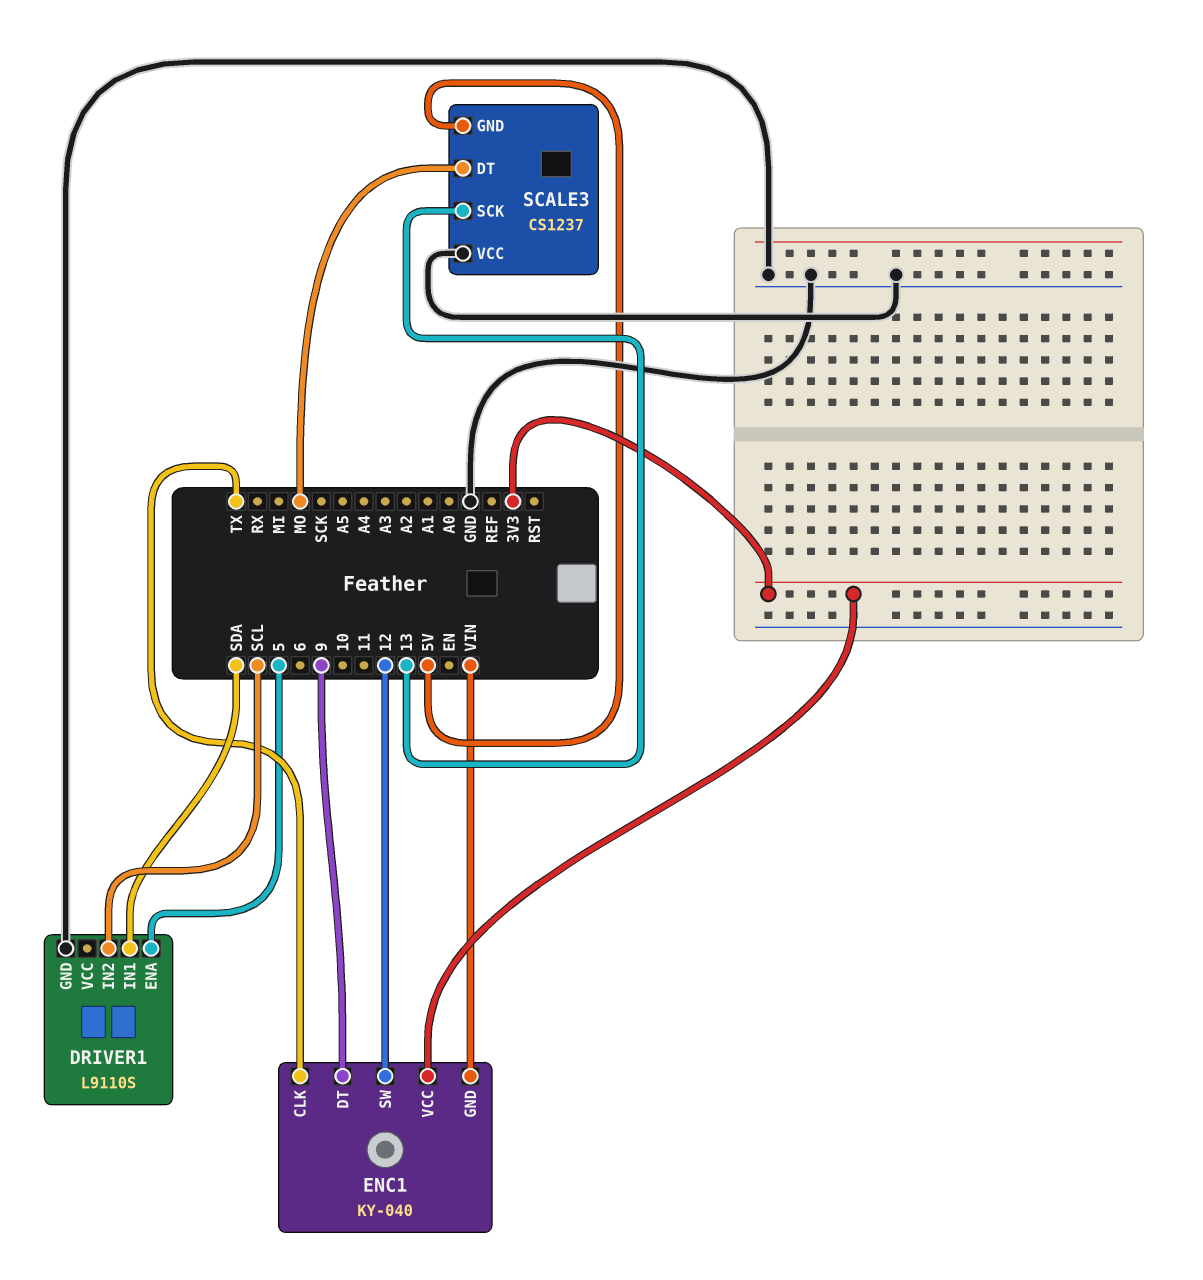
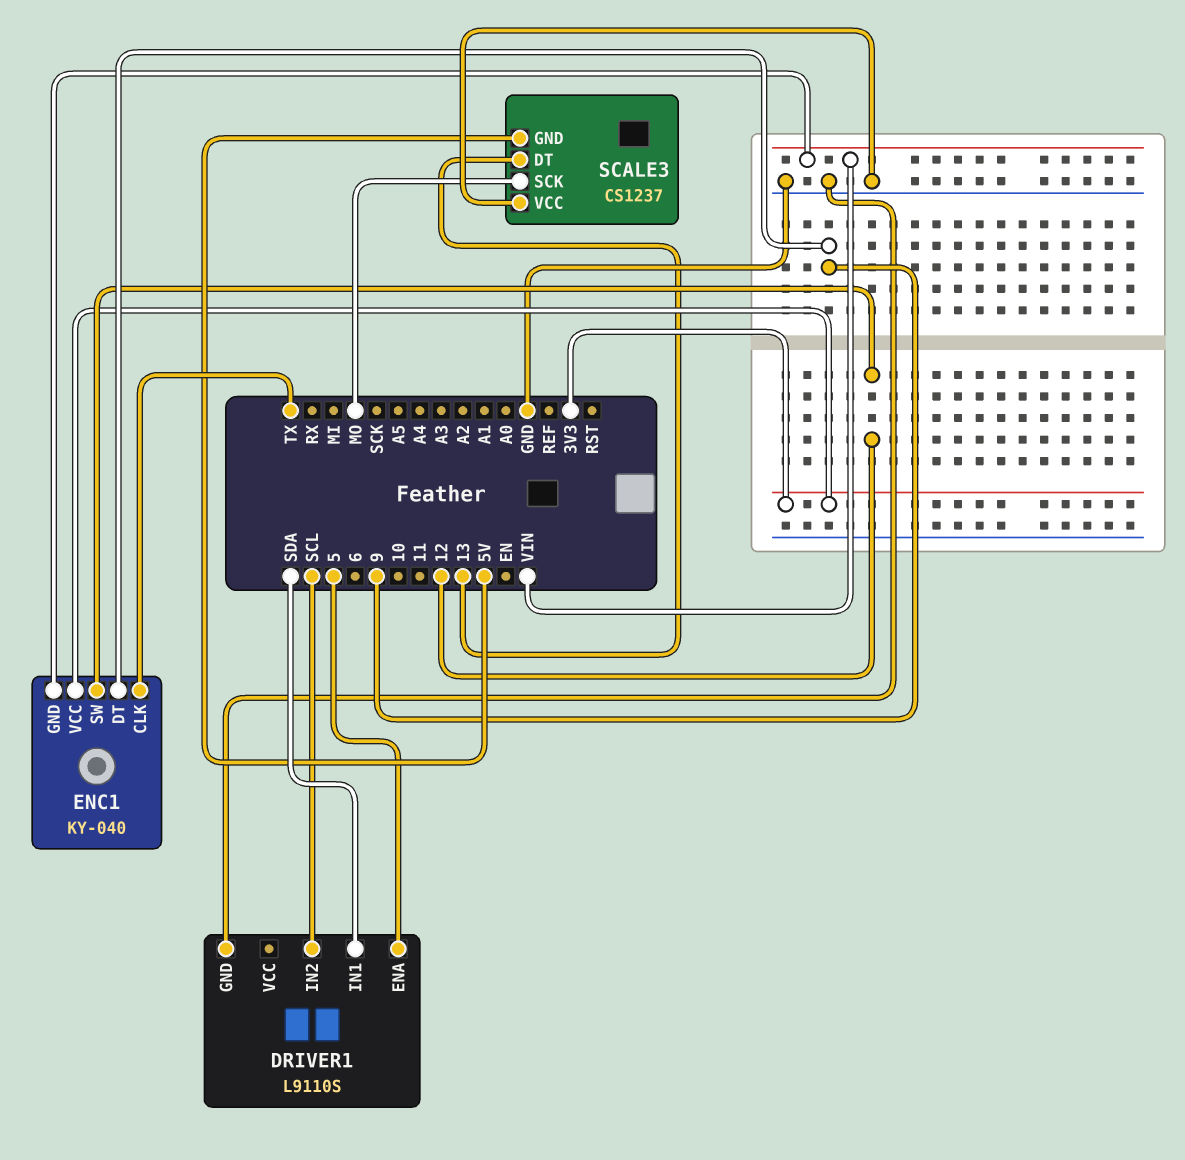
SCALE3 pin DT: MO -> 13
SCALE3 pin SCK: 13 -> MO

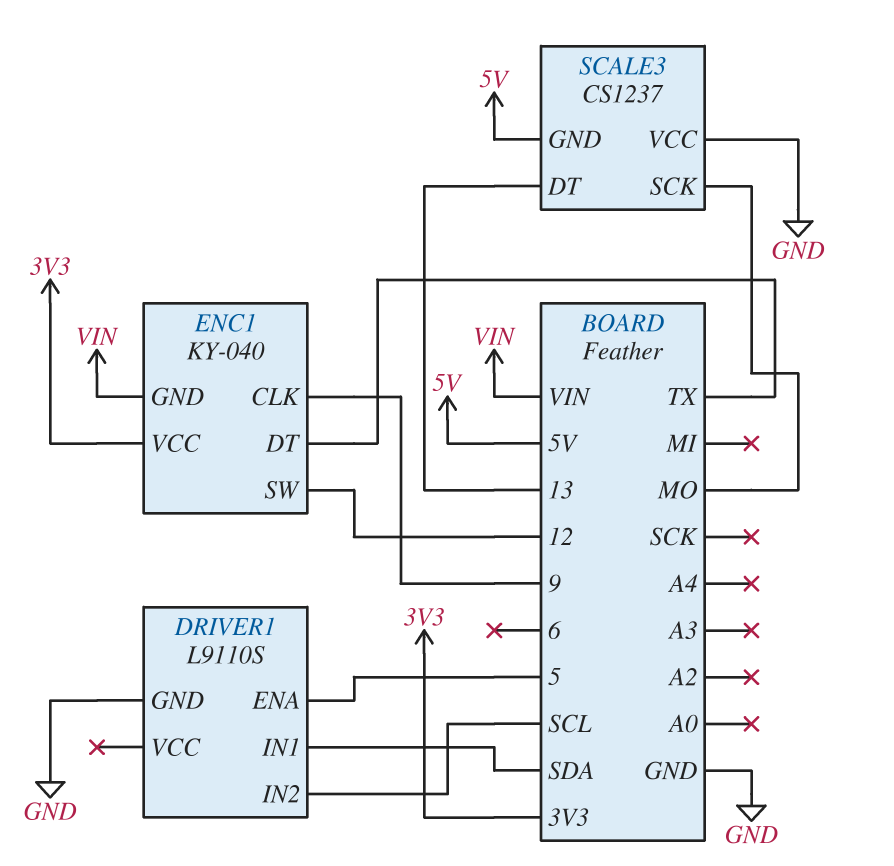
ENC1 pin CLK: TX -> 9
ENC1 pin DT: 9 -> TX

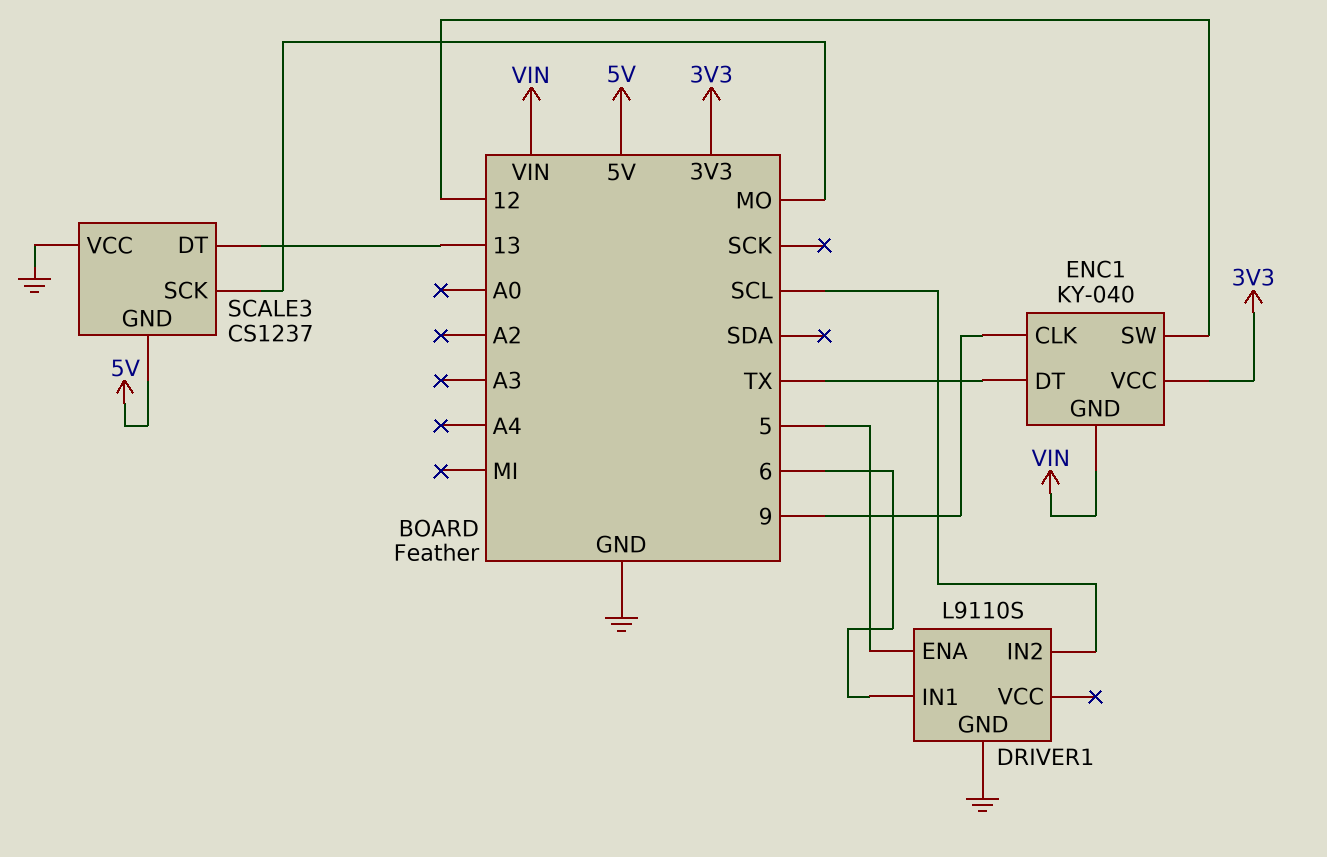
DRIVER1 pin IN1: SDA -> 6

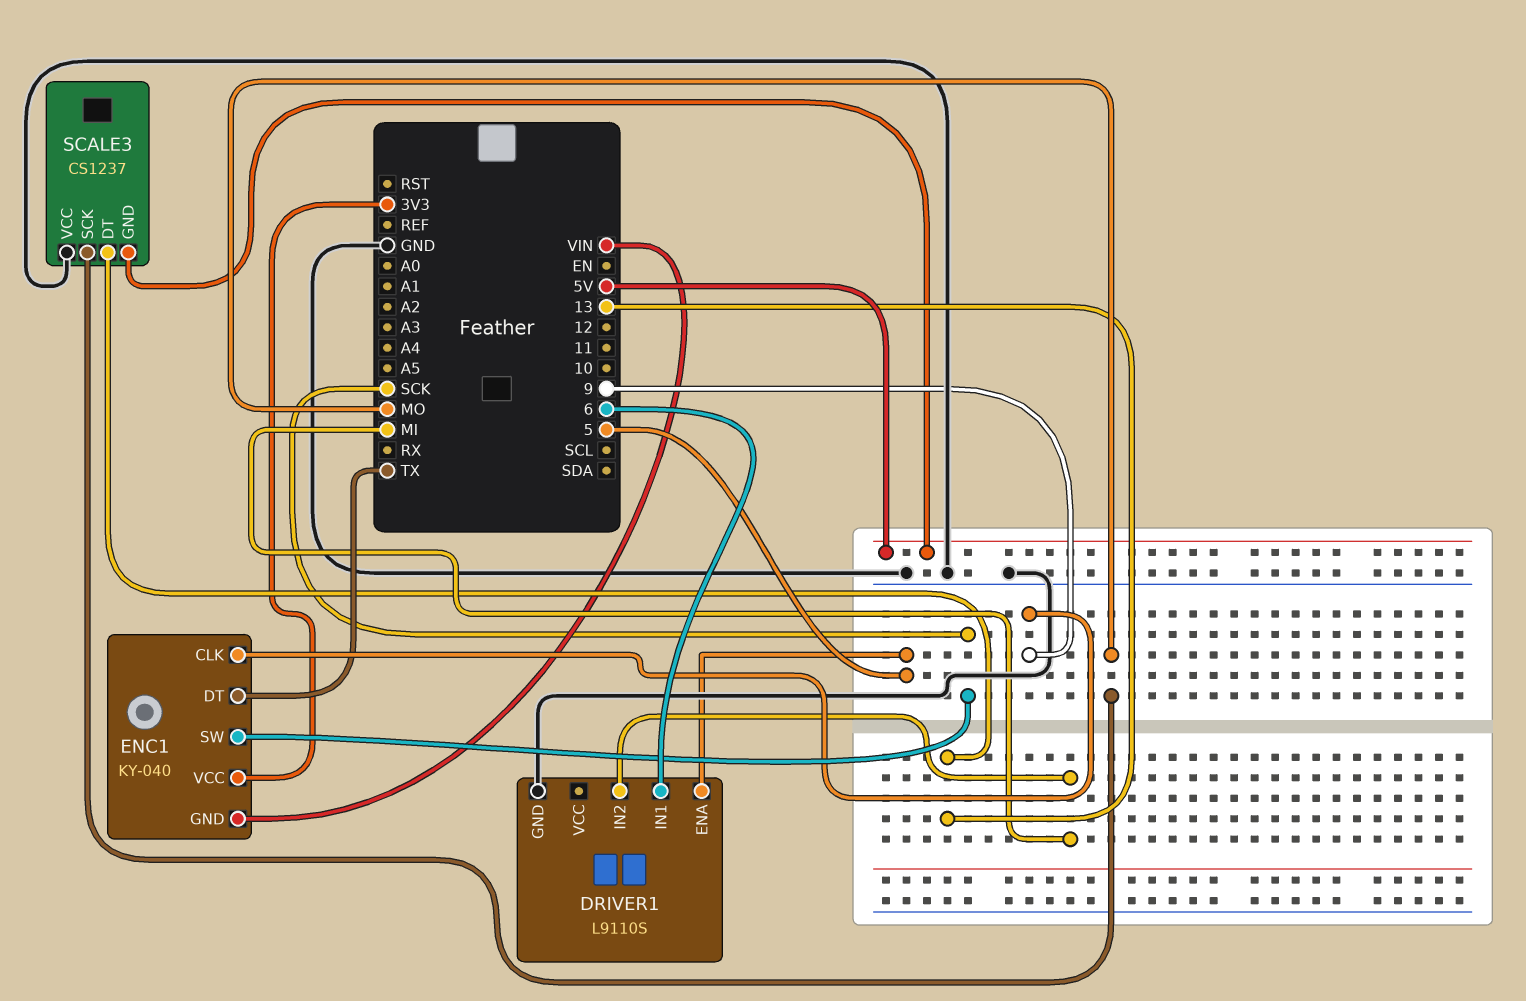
DRIVER1 pin IN2: SCL -> MI
ENC1 pin SW: 12 -> SCK

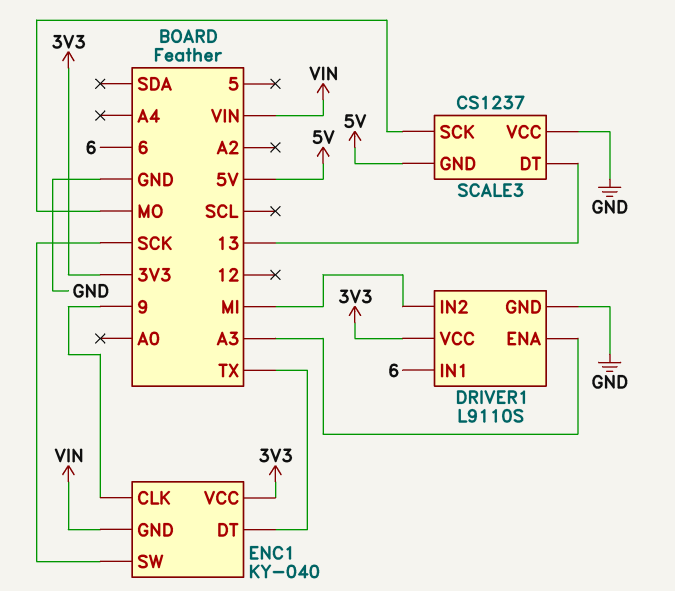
DRIVER1 pin ENA: 5 -> A3
DRIVER1 pin VCC: none -> 3V3

